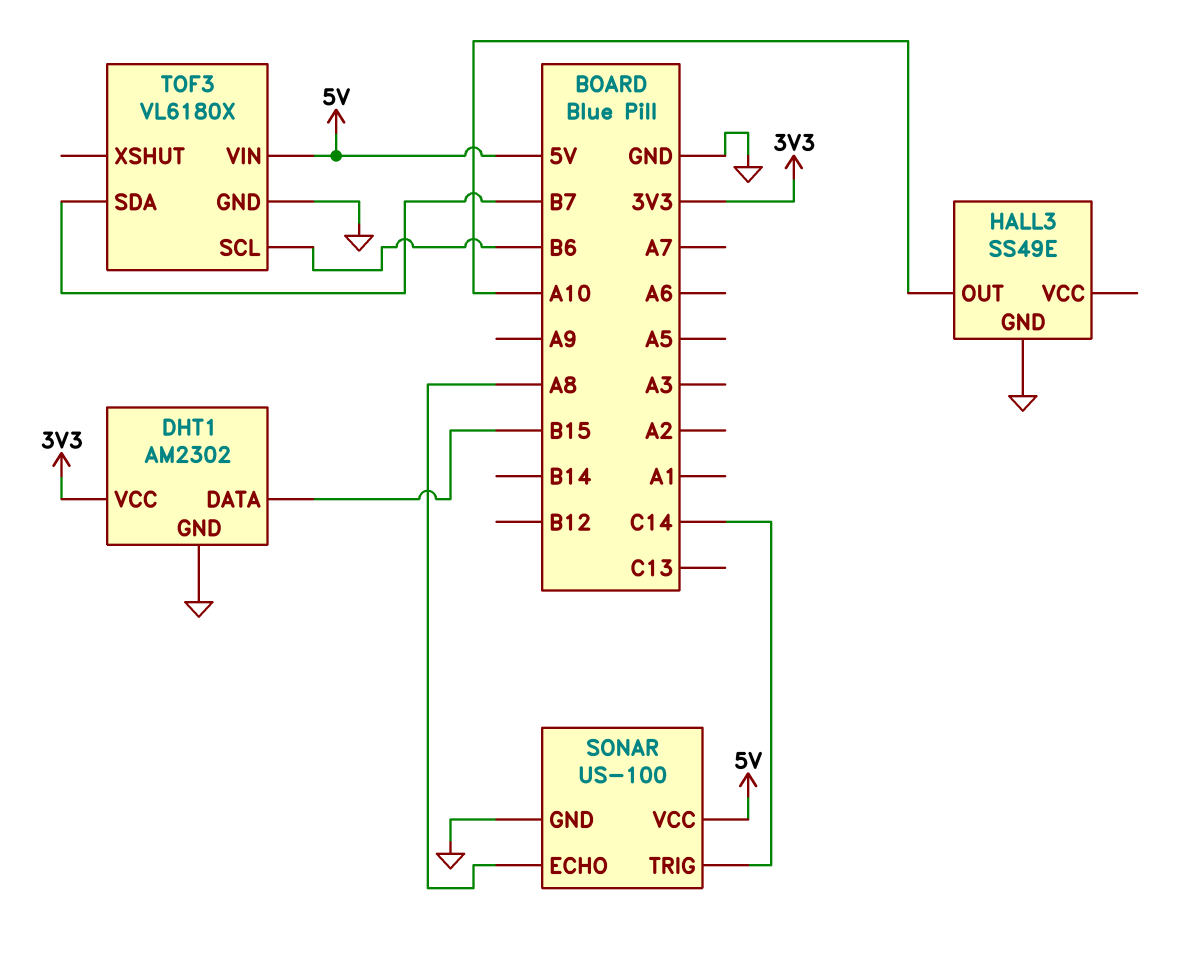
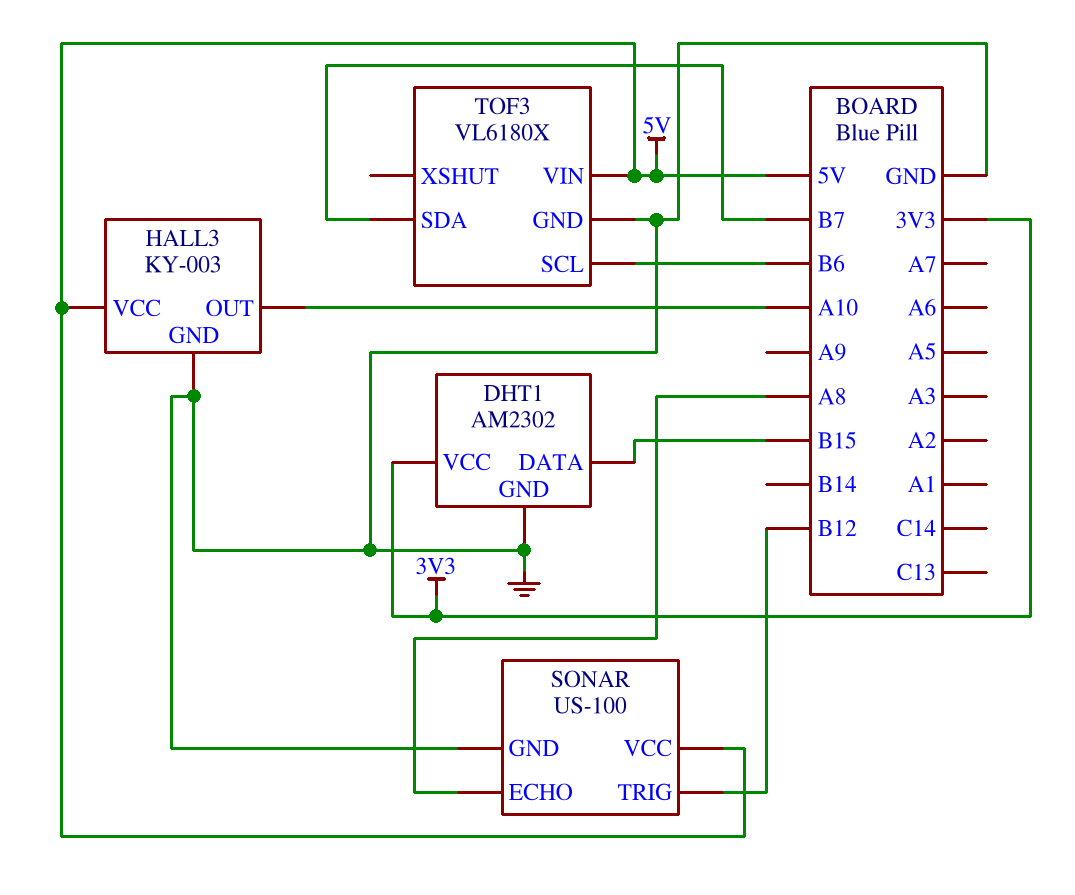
HALL3: SS49E -> KY-003
HALL3 pin VCC: none -> 5V
SONAR pin TRIG: C14 -> B12

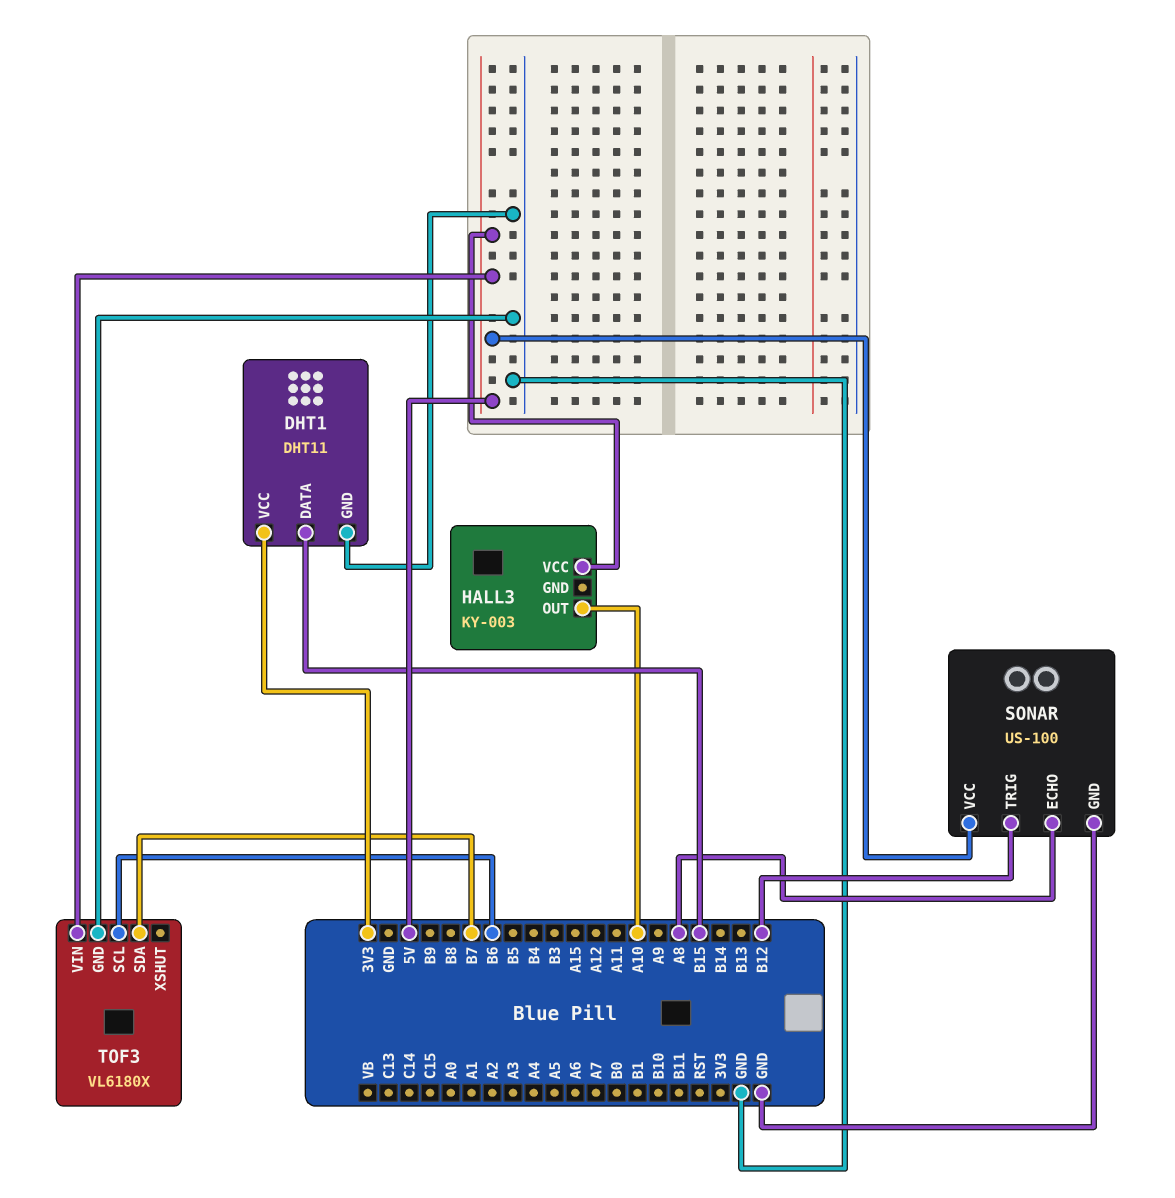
DHT1: AM2302 -> DHT11
HALL3 pin GND: GND -> none

